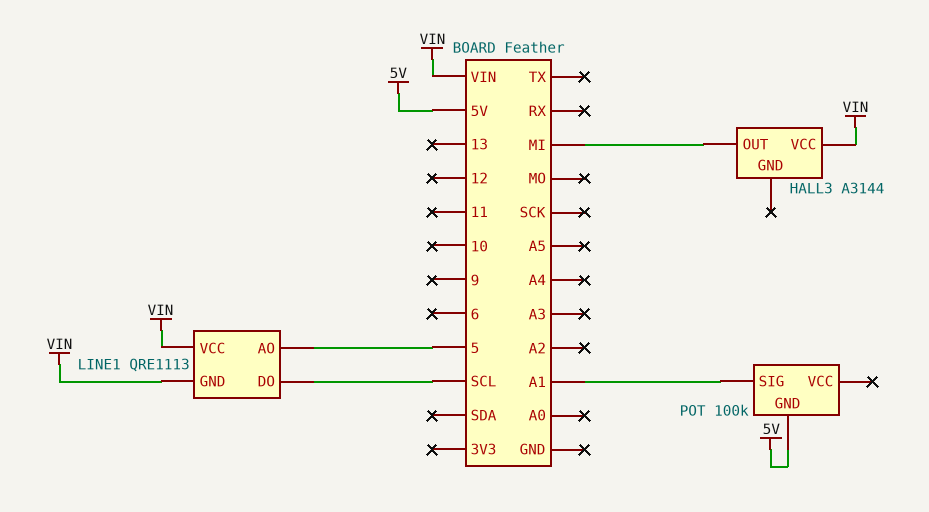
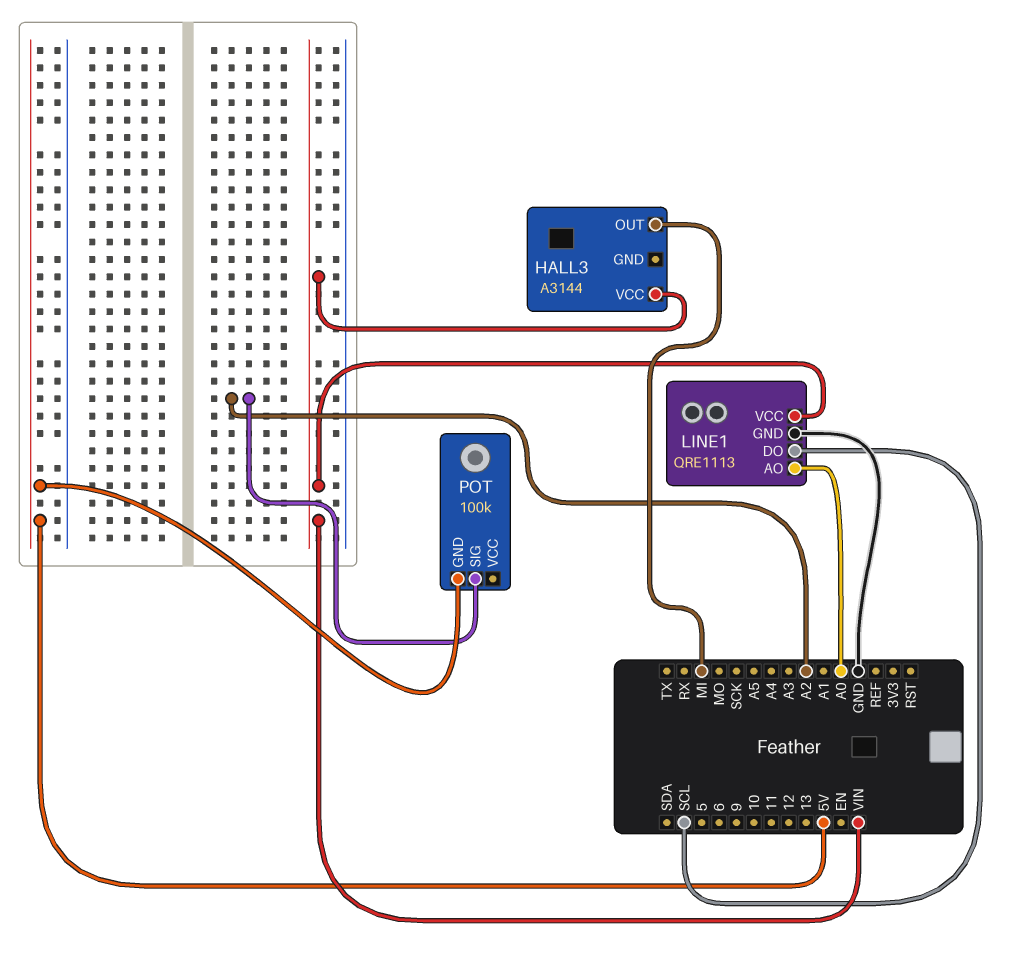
LINE1 pin AO: 5 -> A0
LINE1 pin GND: VIN -> GND
POT pin SIG: A1 -> A2

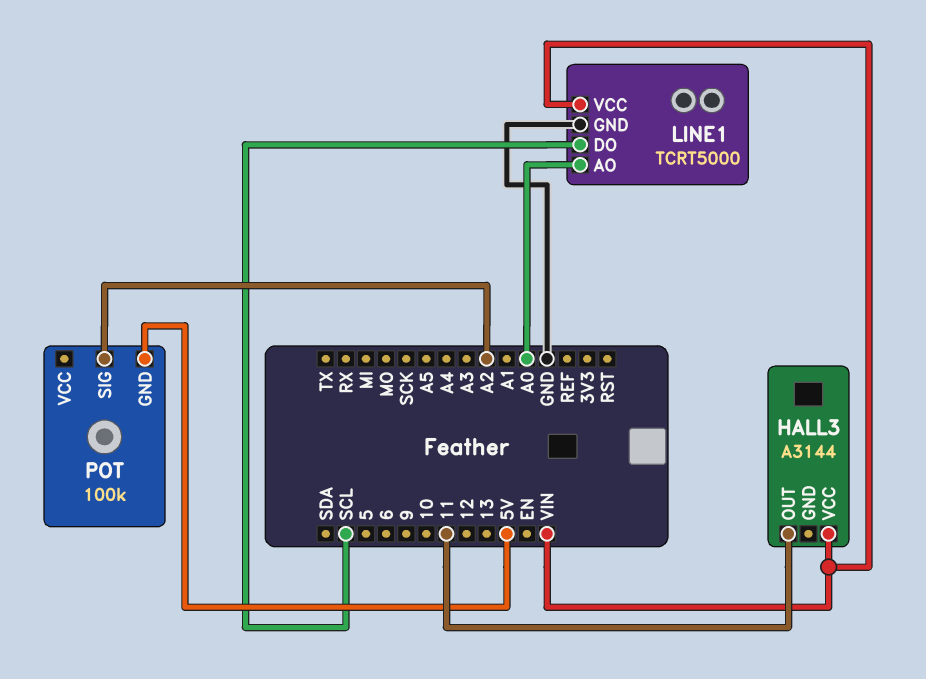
HALL3 pin OUT: MI -> 11
LINE1: QRE1113 -> TCRT5000

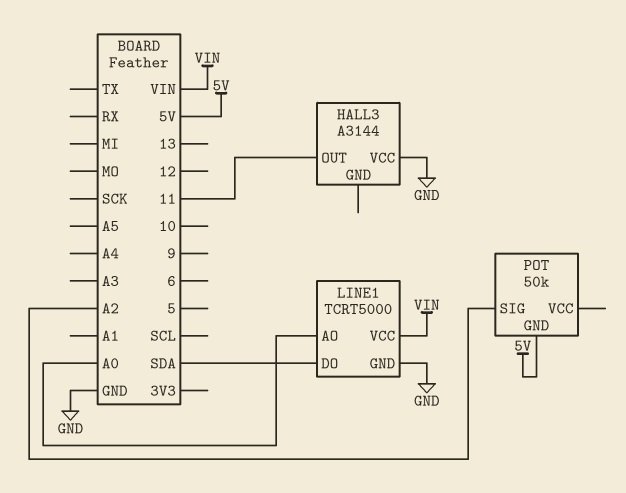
HALL3 pin VCC: VIN -> GND
LINE1 pin DO: SCL -> SDA
POT: 100k -> 50k

